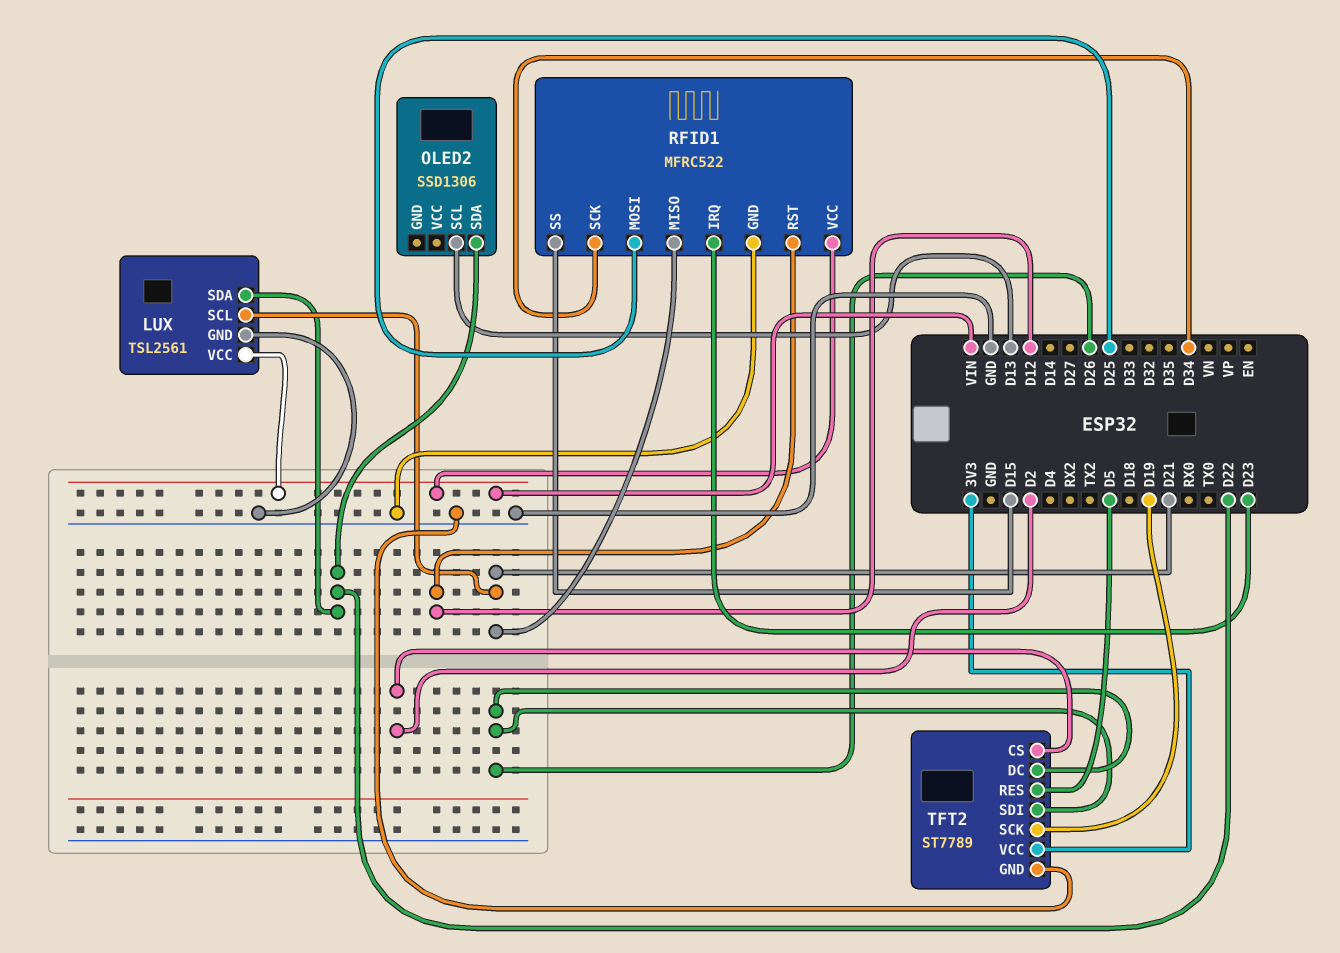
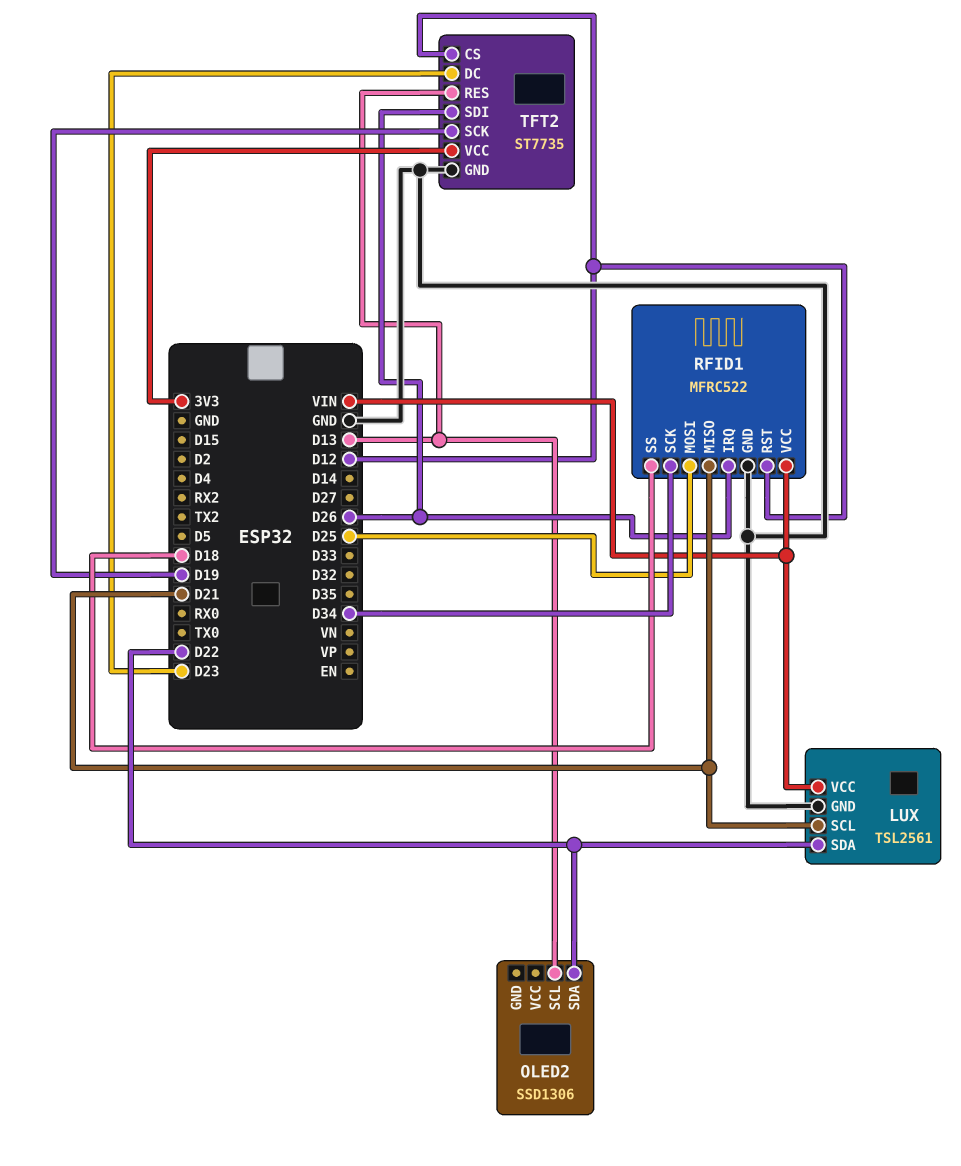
RFID1 pin IRQ: D23 -> D26
RFID1 pin SS: D15 -> D18
TFT2: ST7789 -> ST7735
TFT2 pin CS: D2 -> D12
TFT2 pin DC: D26 -> D23
TFT2 pin RES: D5 -> D13

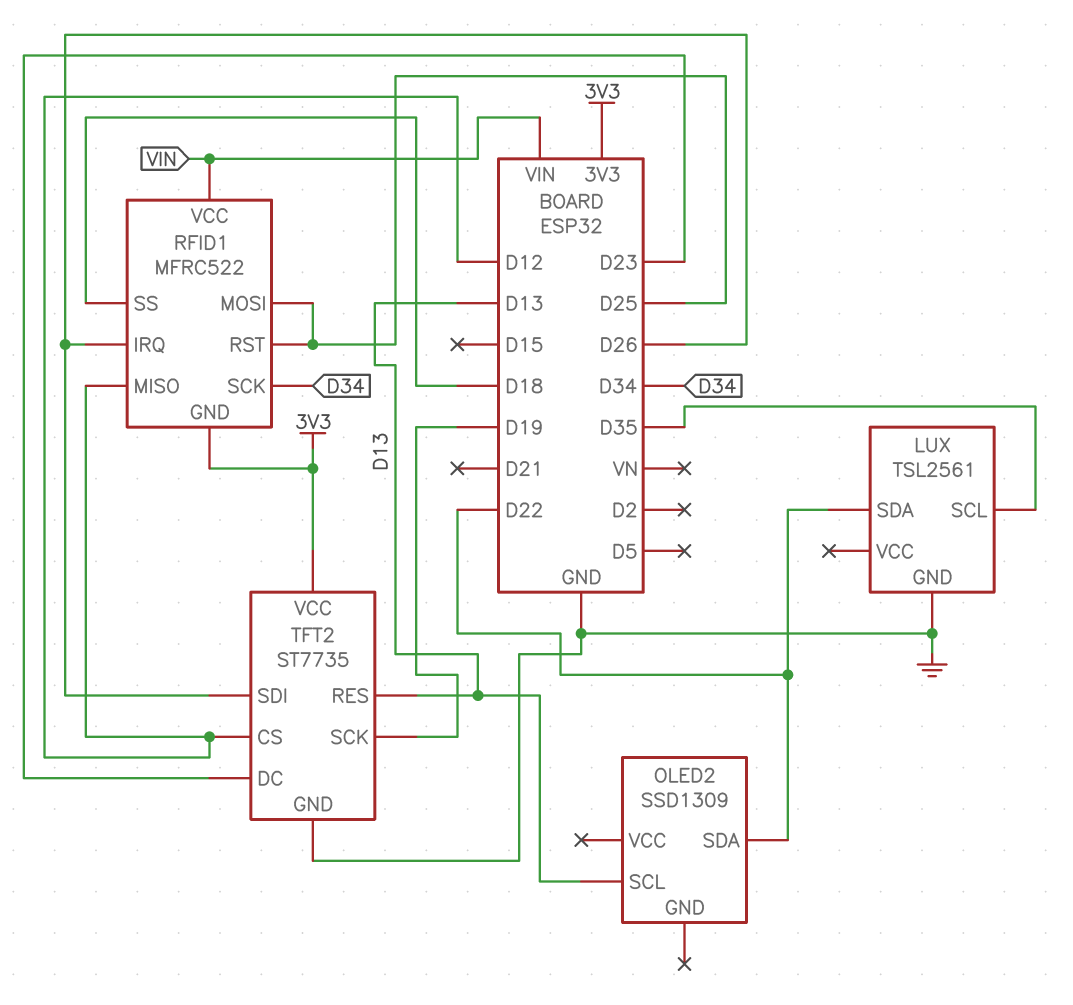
LUX pin SCL: D21 -> D35
LUX pin VCC: VIN -> none
OLED2: SSD1306 -> SSD1309
RFID1 pin GND: GND -> 3V3
RFID1 pin MISO: D21 -> D12
RFID1 pin RST: D12 -> D25

